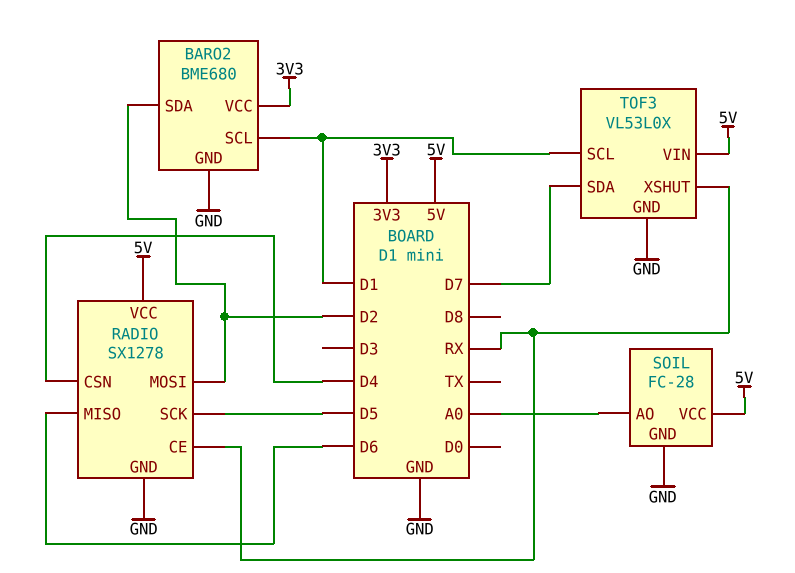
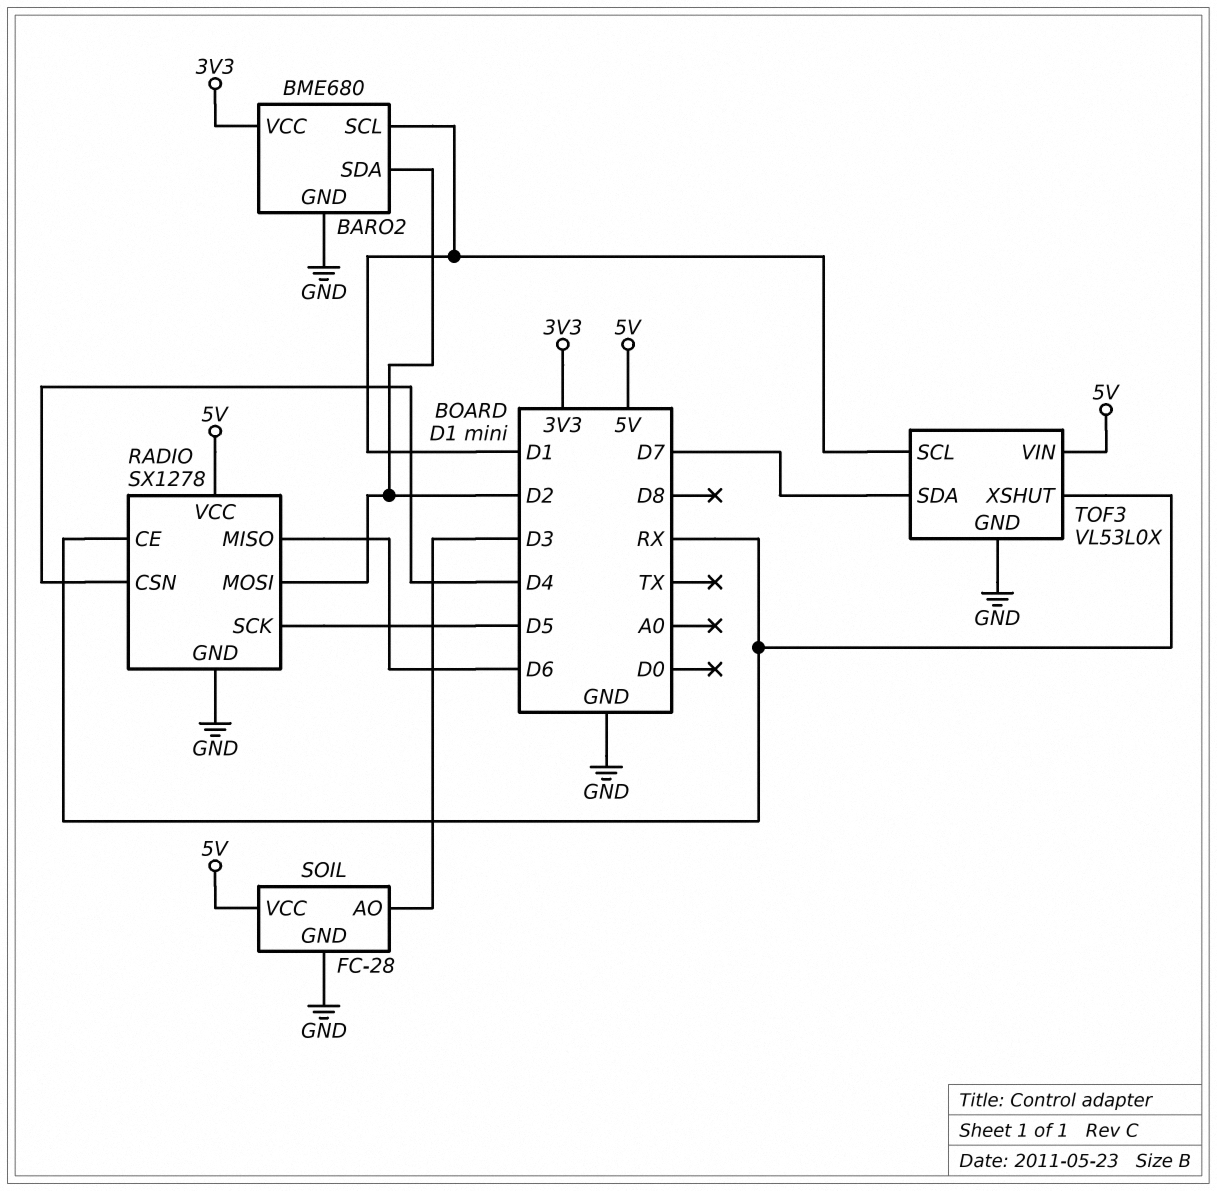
SOIL pin AO: A0 -> D3

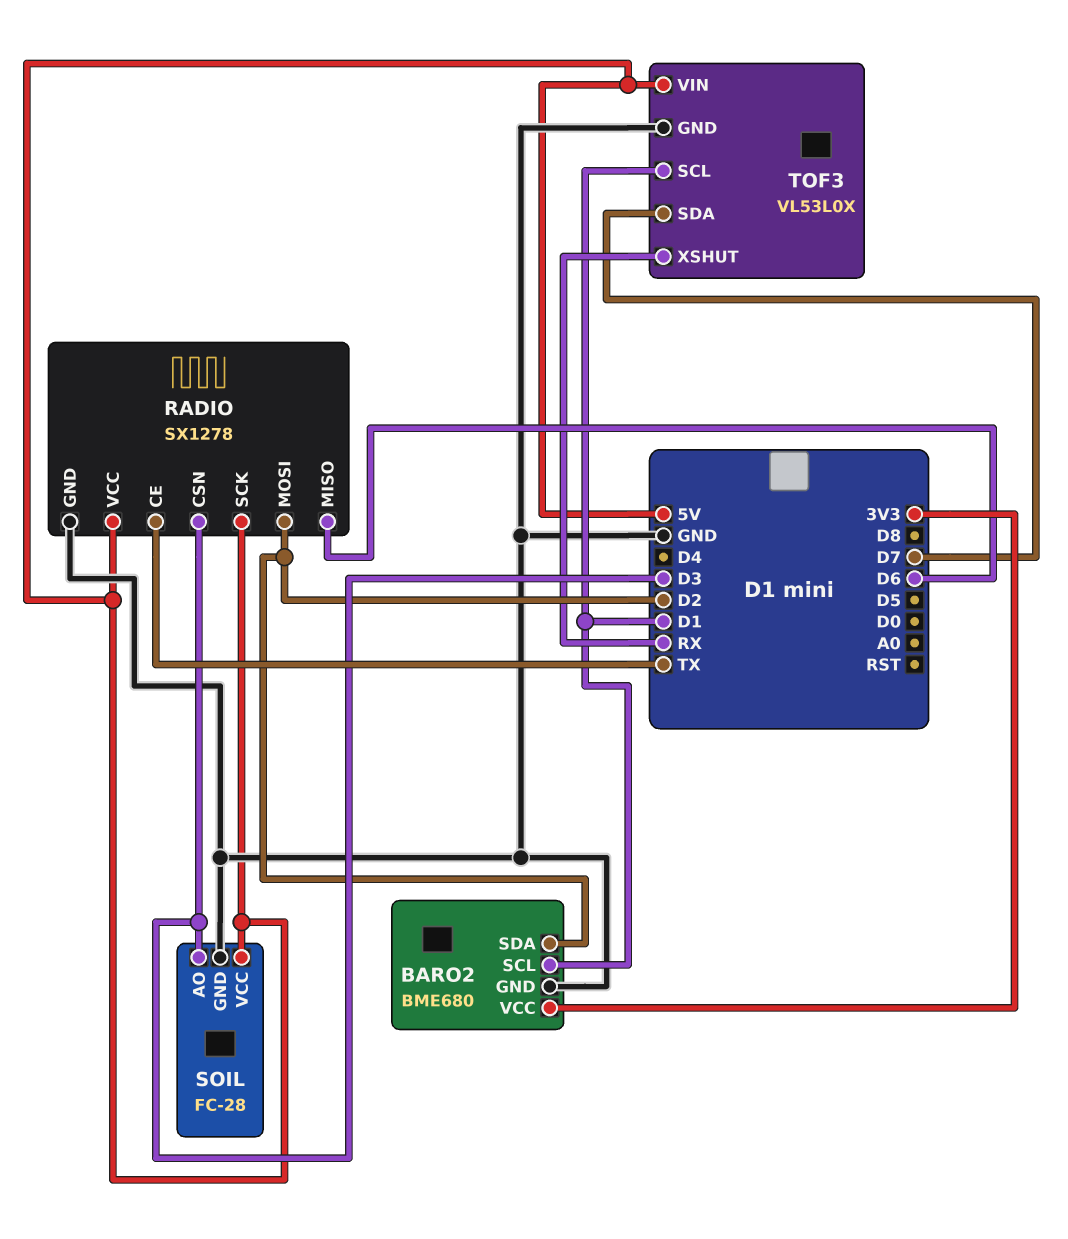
RADIO pin CE: RX -> TX
RADIO pin CSN: D4 -> D3
RADIO pin SCK: D5 -> 5V

